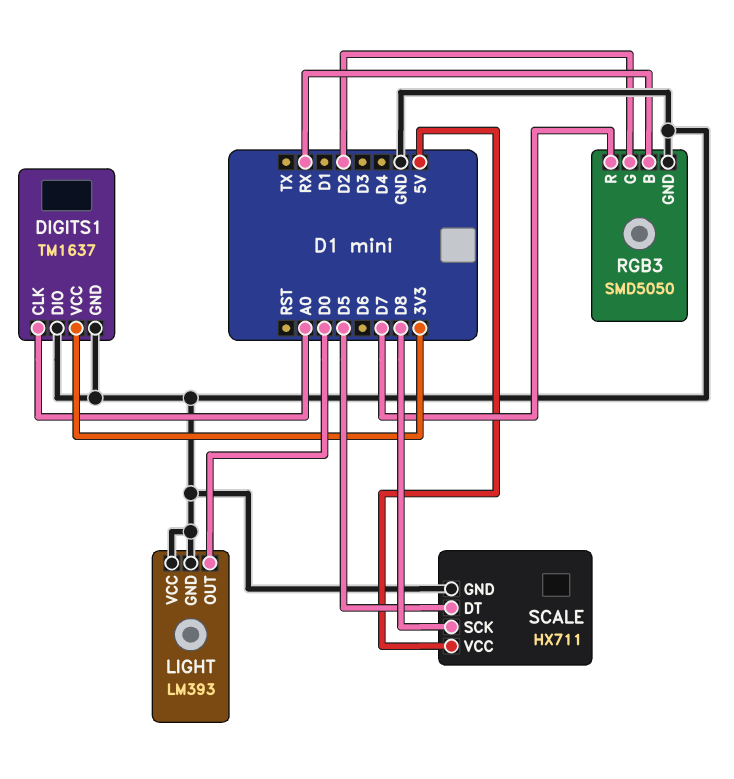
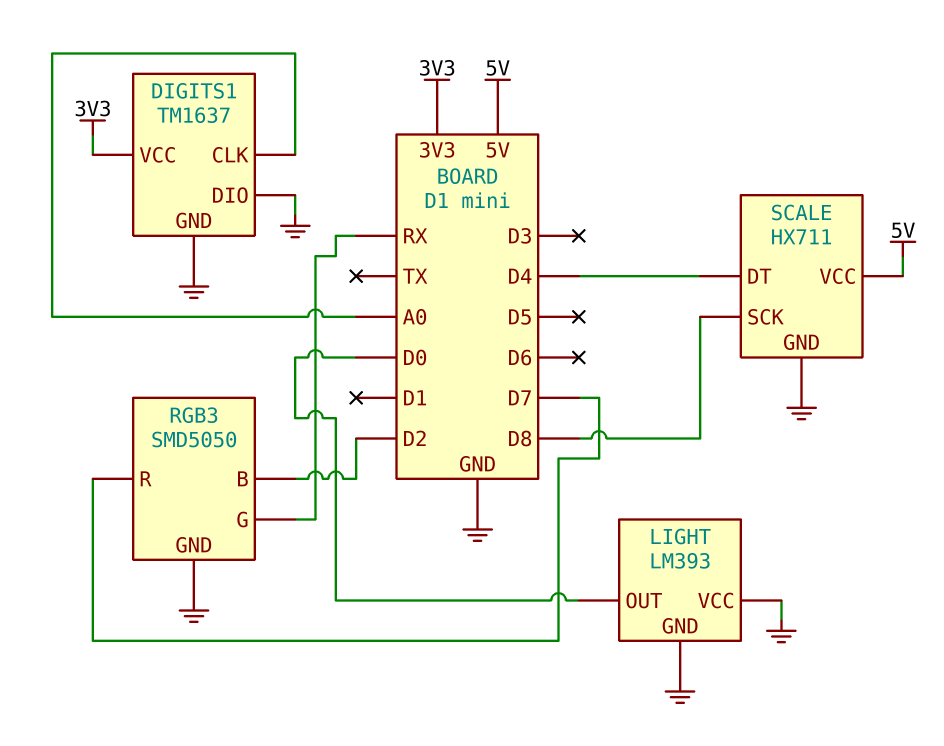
RGB3 pin B: RX -> D2
RGB3 pin G: D2 -> RX
SCALE pin DT: D5 -> D4

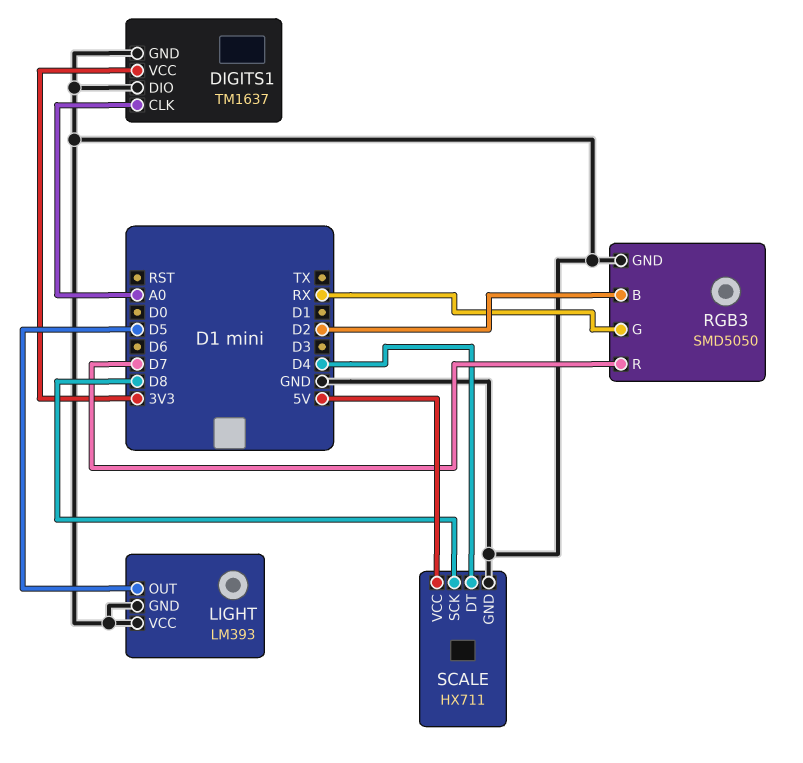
LIGHT pin OUT: D0 -> D5

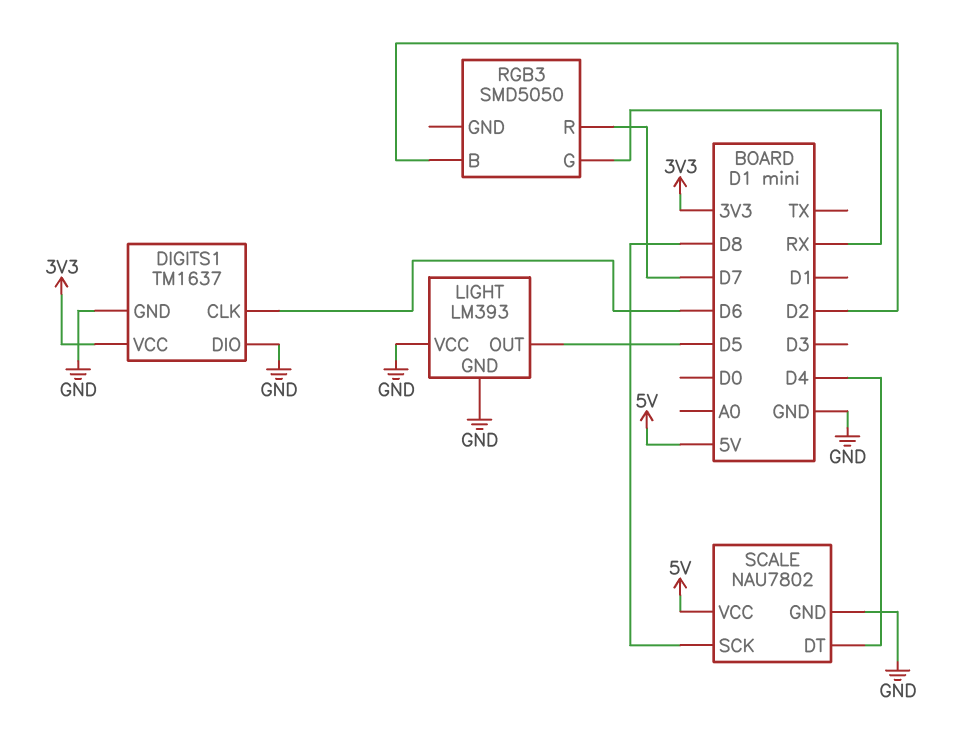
DIGITS1 pin CLK: A0 -> D6
RGB3 pin GND: GND -> none
SCALE: HX711 -> NAU7802

